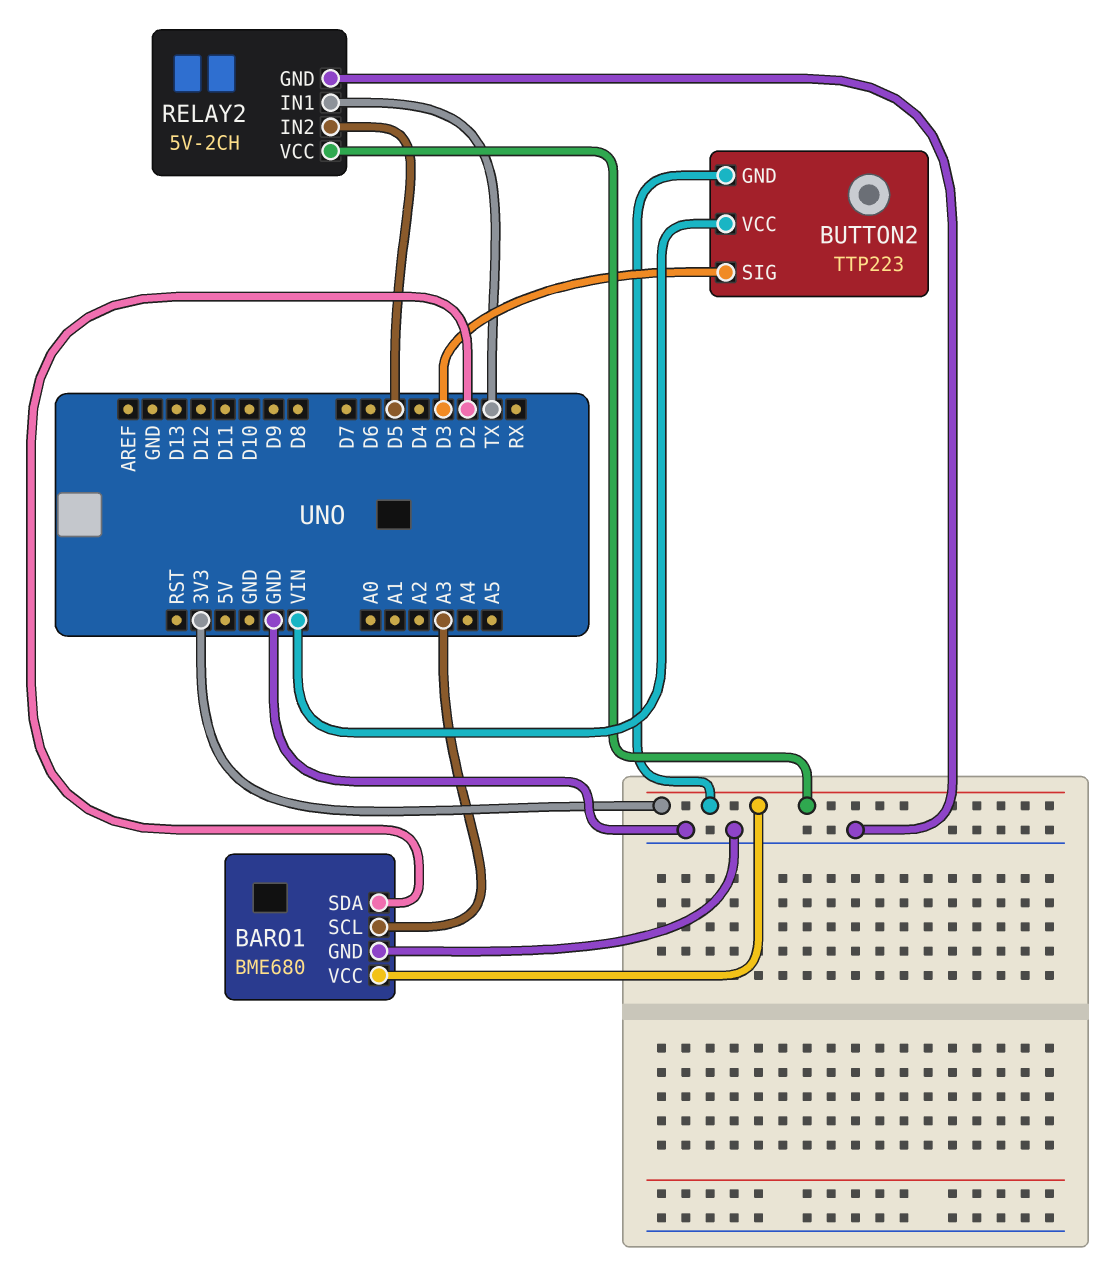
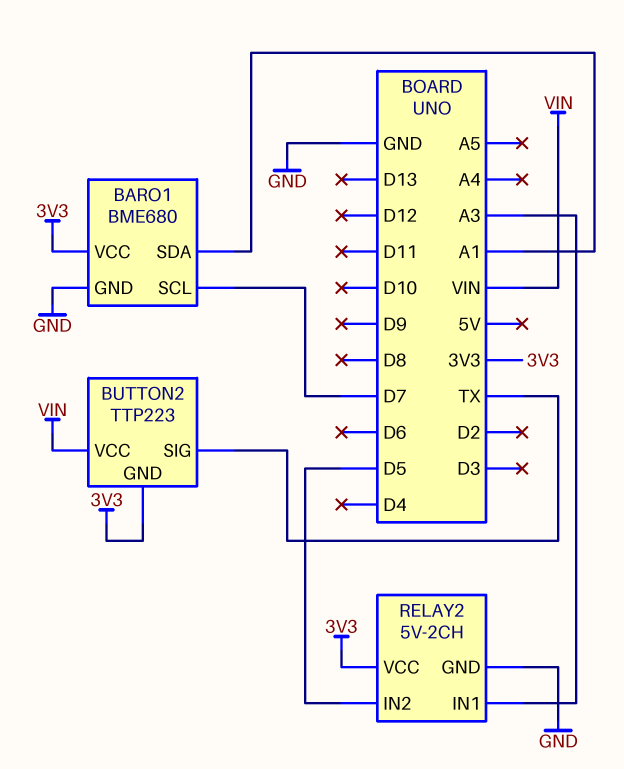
BARO1 pin SCL: A3 -> D7
BARO1 pin SDA: D2 -> A1
BUTTON2 pin SIG: D3 -> TX
RELAY2 pin IN1: TX -> A3

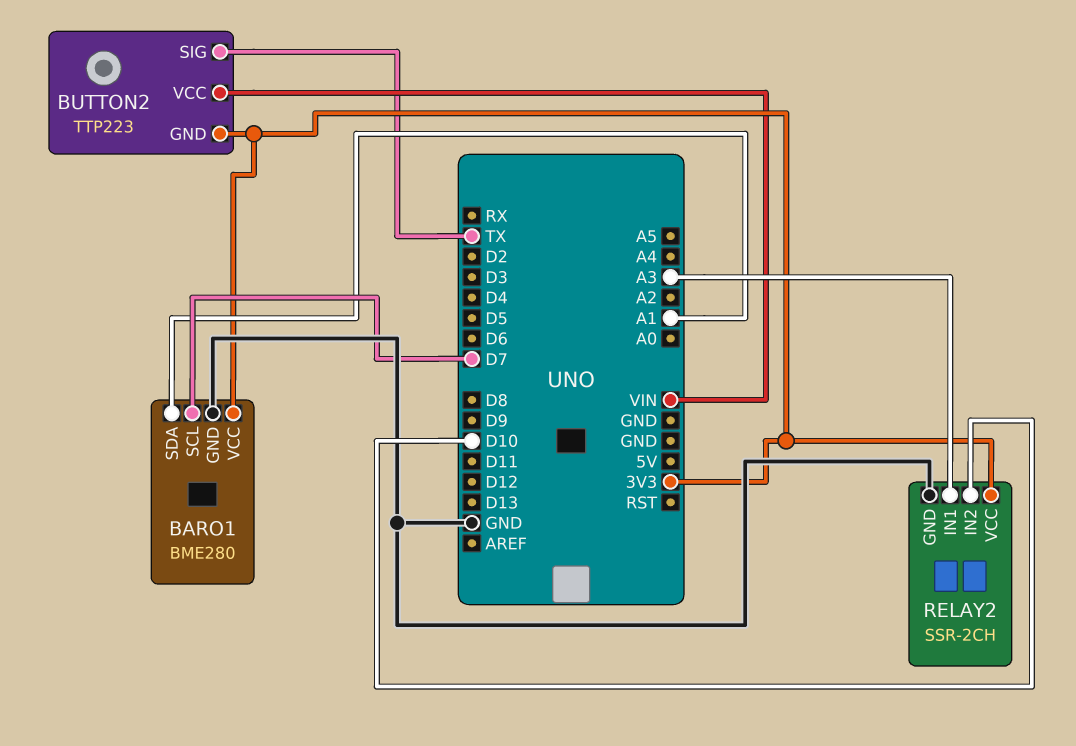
BARO1: BME680 -> BME280
RELAY2: 5V-2CH -> SSR-2CH
RELAY2 pin IN2: D5 -> D10

